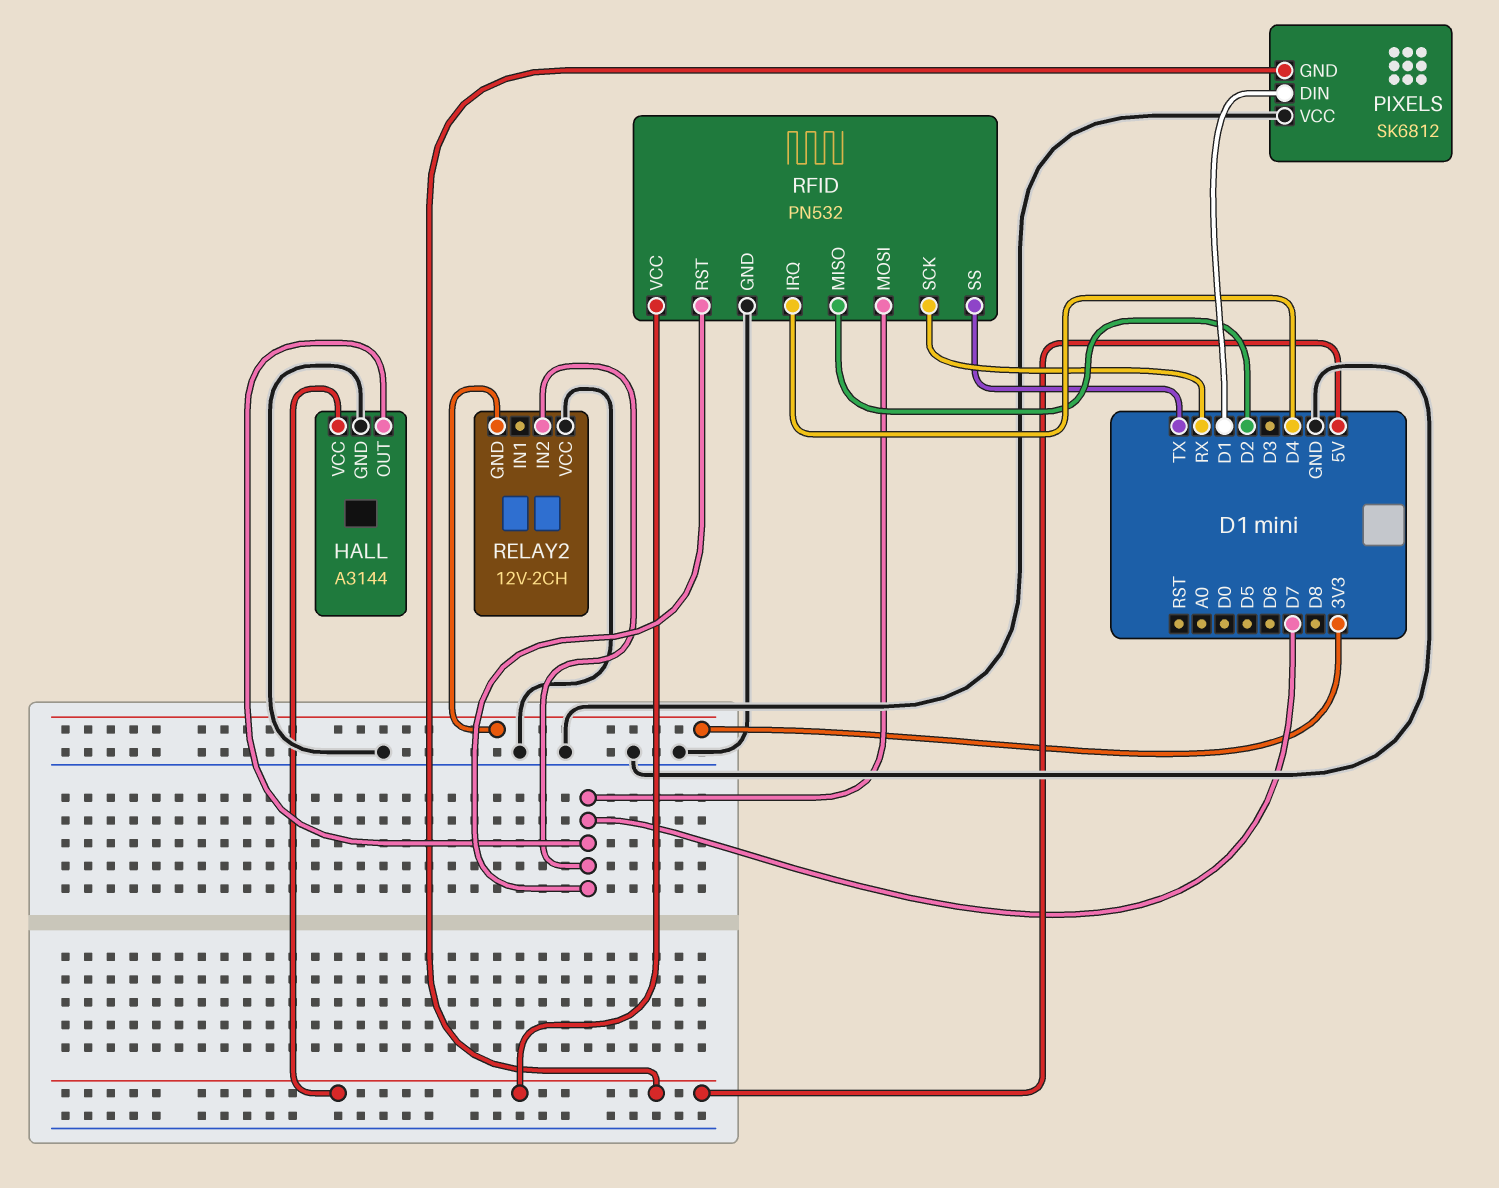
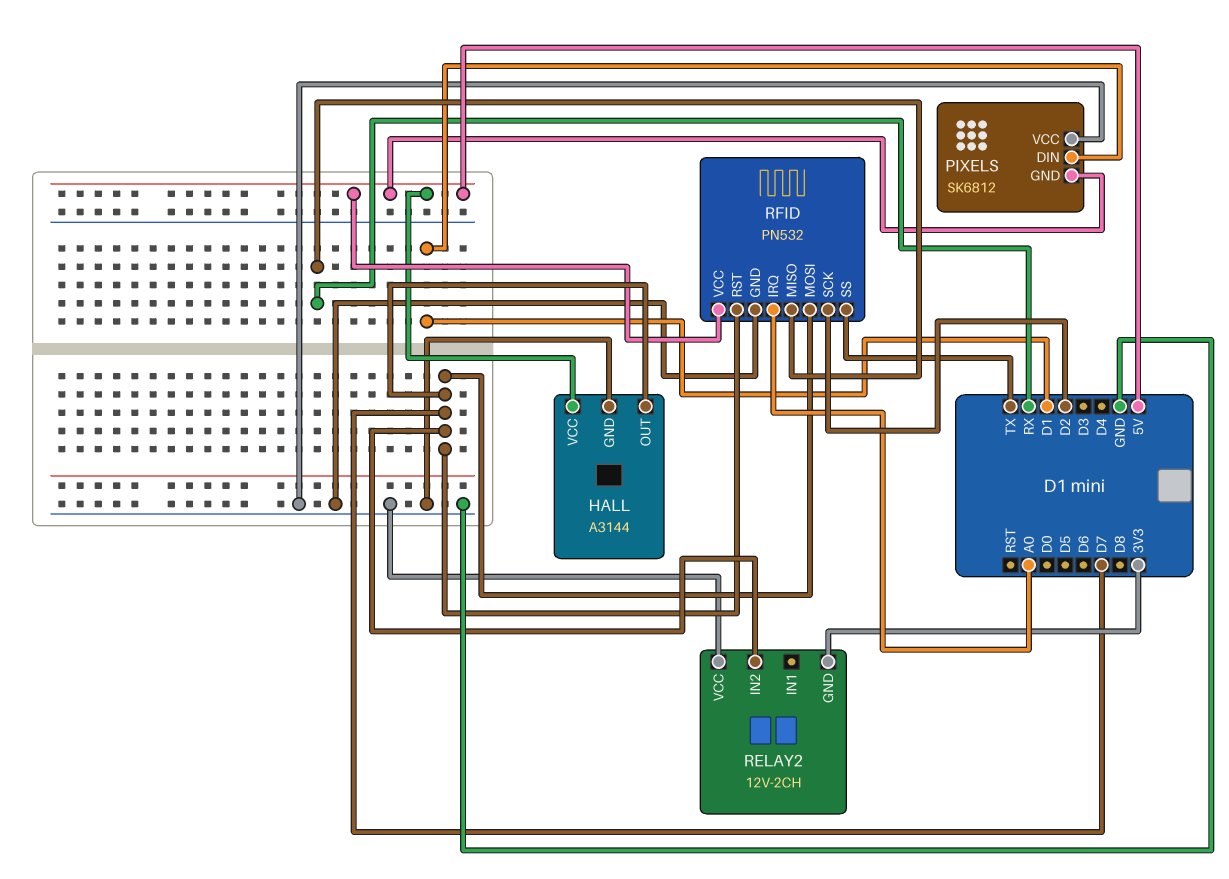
RFID pin IRQ: D4 -> A0
RFID pin MISO: D2 -> RX
RFID pin SCK: RX -> D2

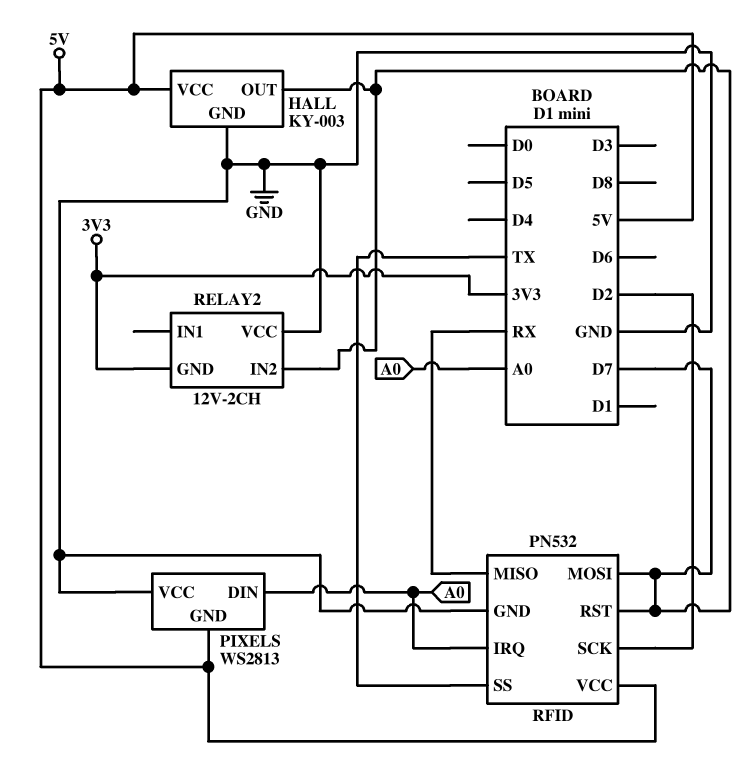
HALL: A3144 -> KY-003
PIXELS: SK6812 -> WS2813
PIXELS pin DIN: D1 -> A0

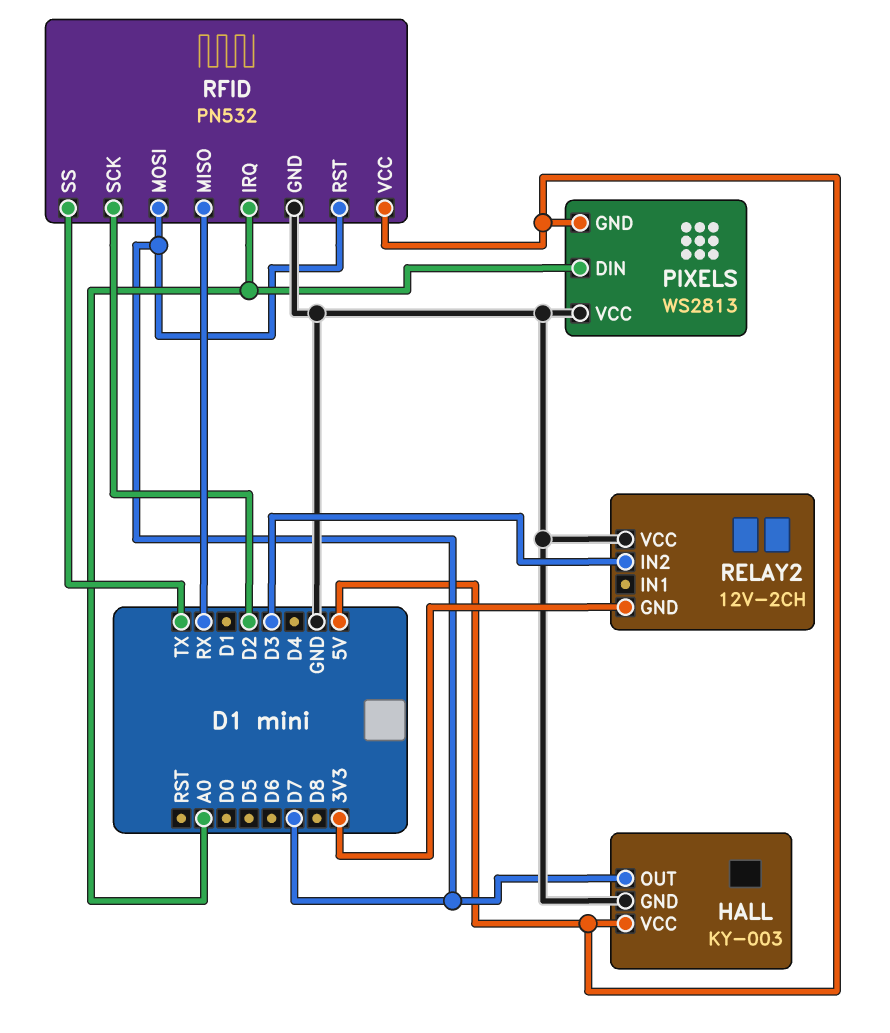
RELAY2 pin IN2: D7 -> D3

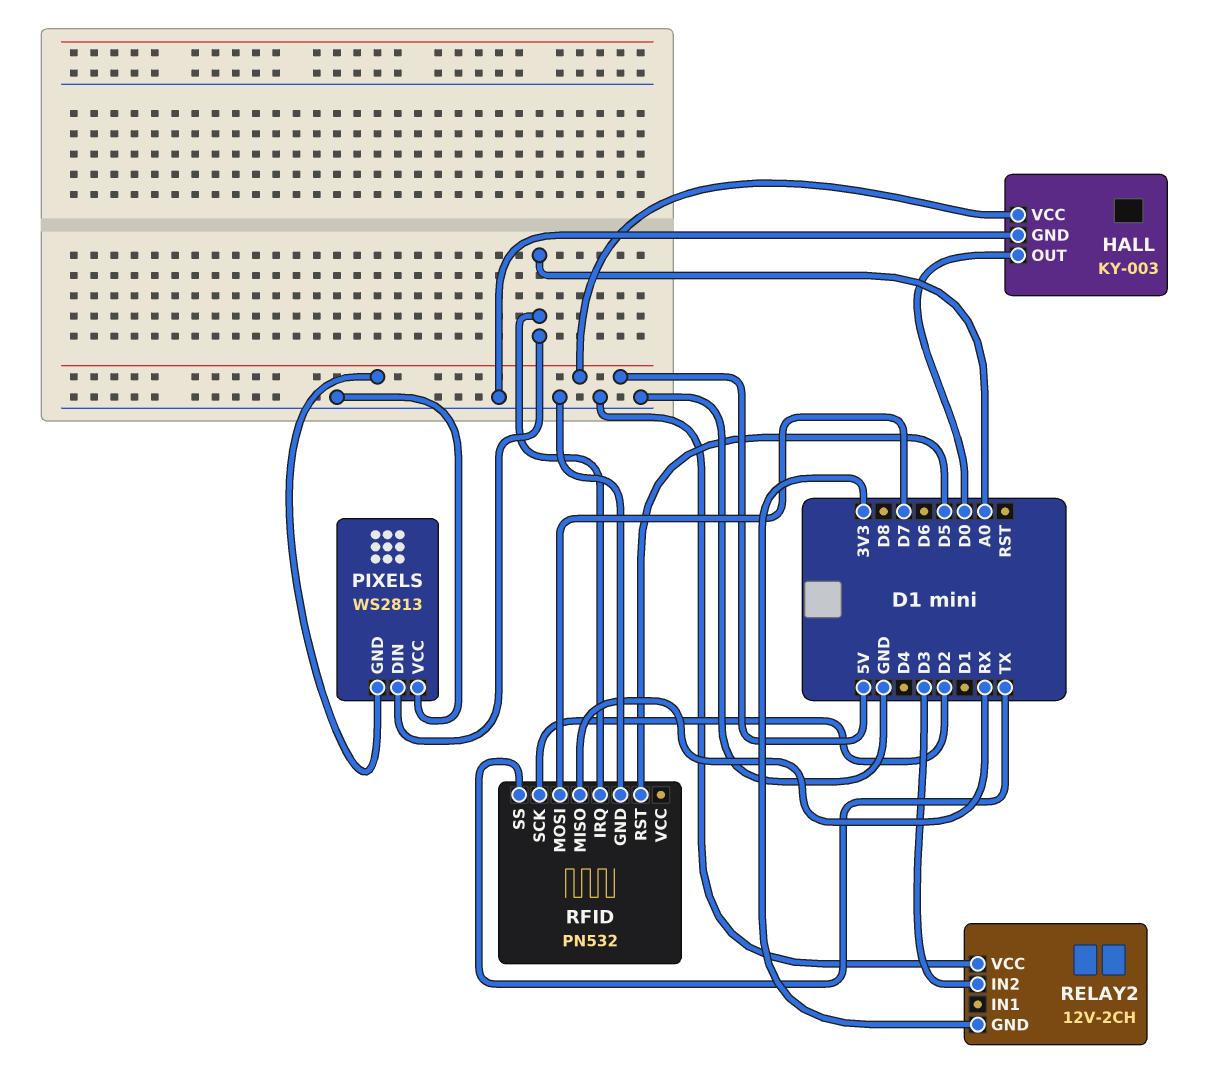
HALL pin OUT: D7 -> D0
RFID pin RST: D7 -> D5
RFID pin VCC: 5V -> none

